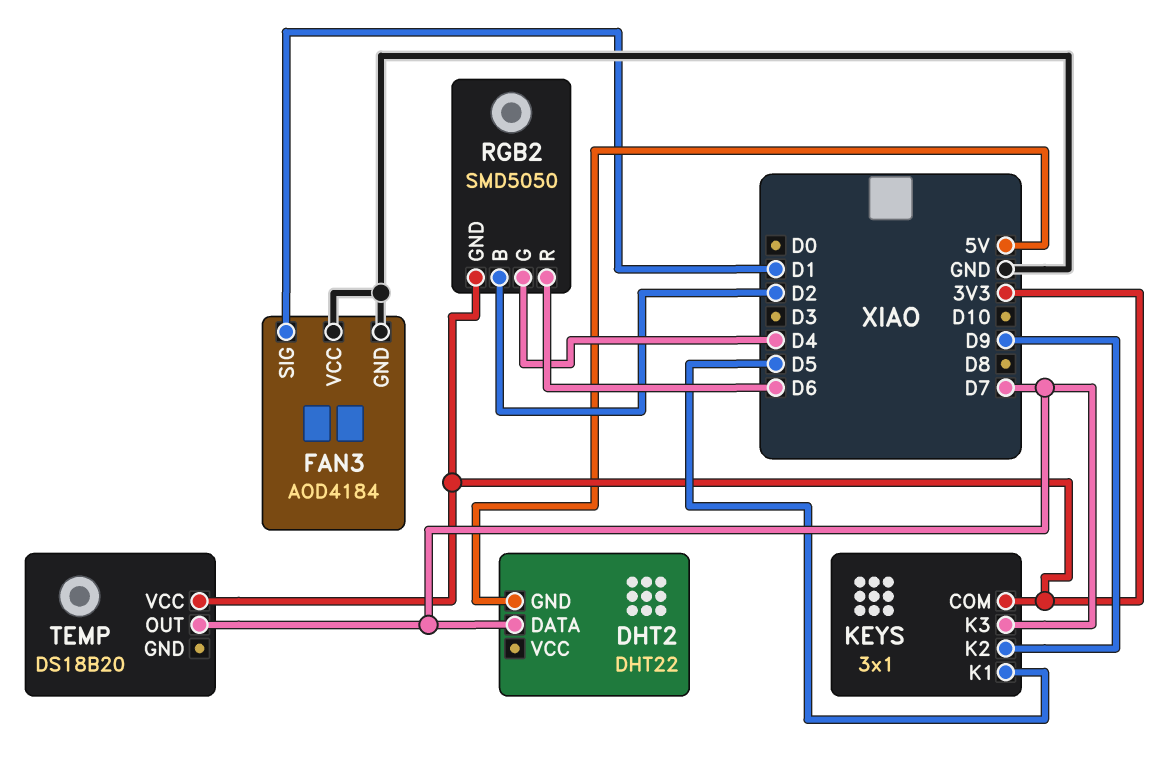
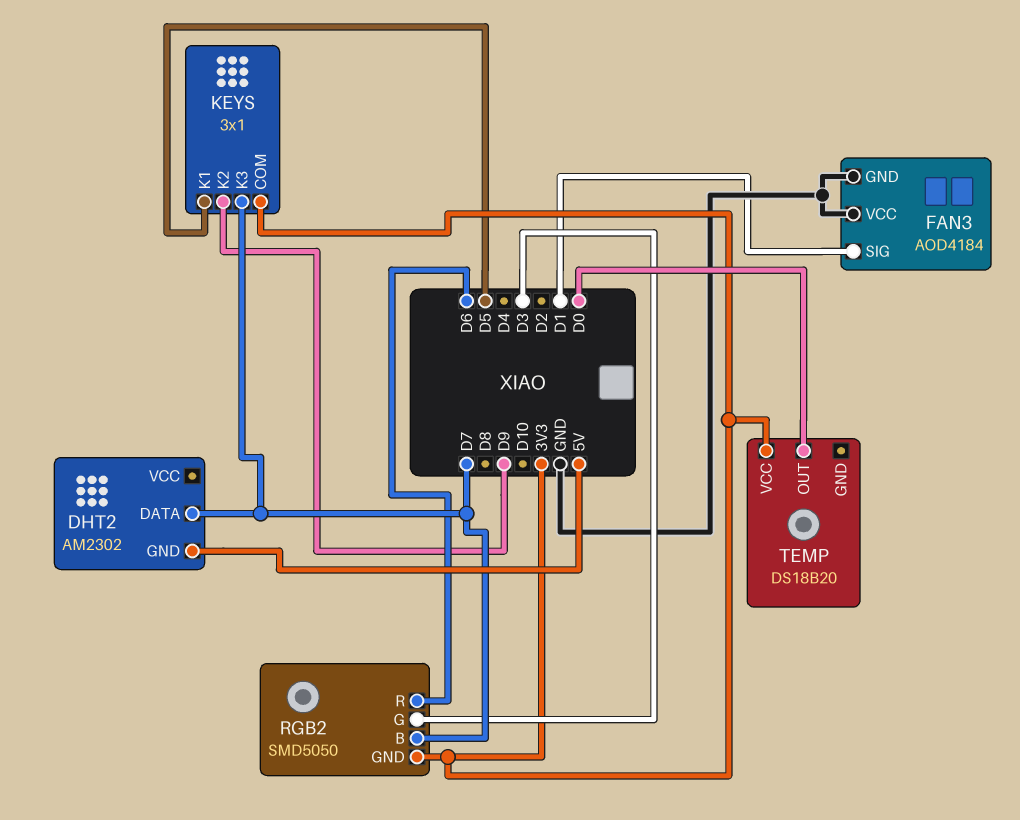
DHT2: DHT22 -> AM2302
RGB2 pin B: D2 -> D7
RGB2 pin G: D4 -> D3
TEMP pin OUT: D7 -> D0

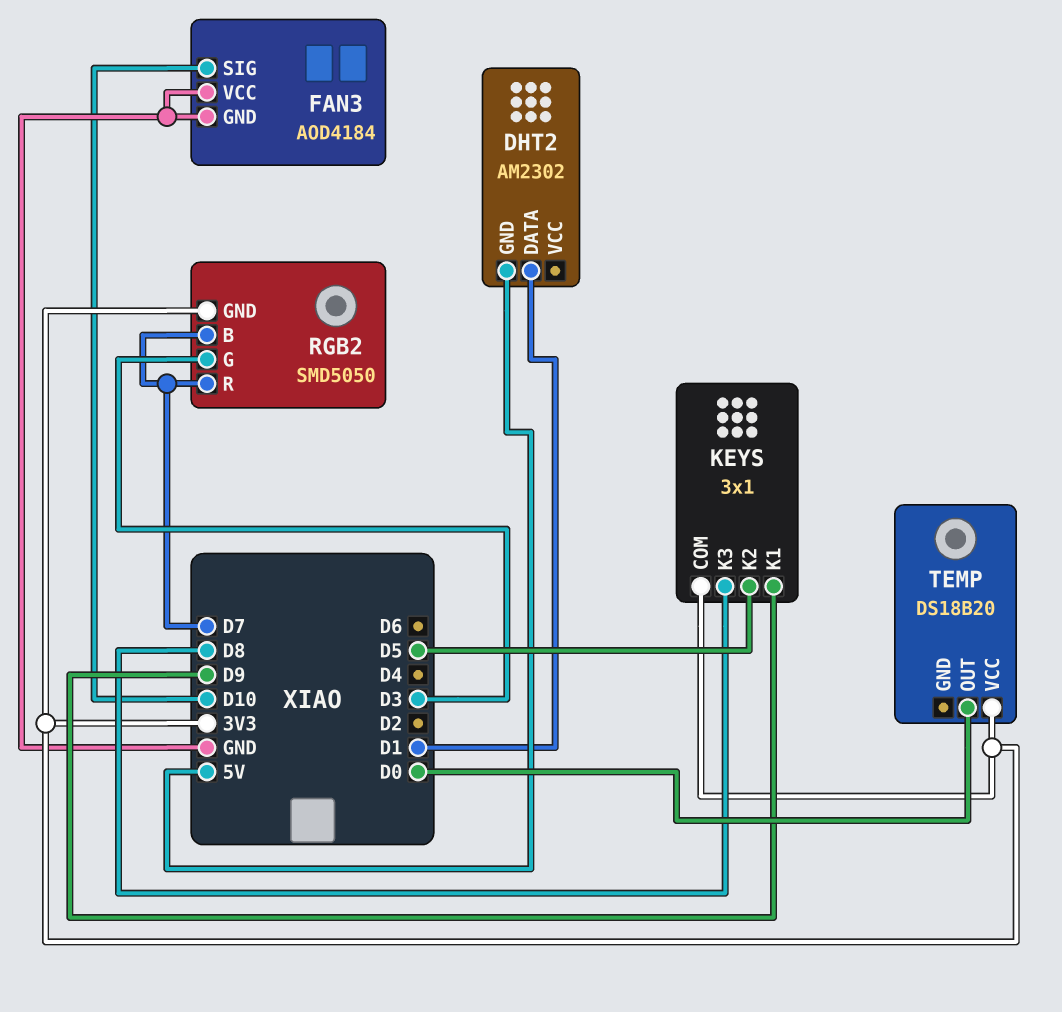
DHT2 pin DATA: D7 -> D1
FAN3 pin SIG: D1 -> D10
KEYS pin K1: D5 -> D9
KEYS pin K2: D9 -> D5
KEYS pin K3: D7 -> D8
RGB2 pin R: D6 -> D7

